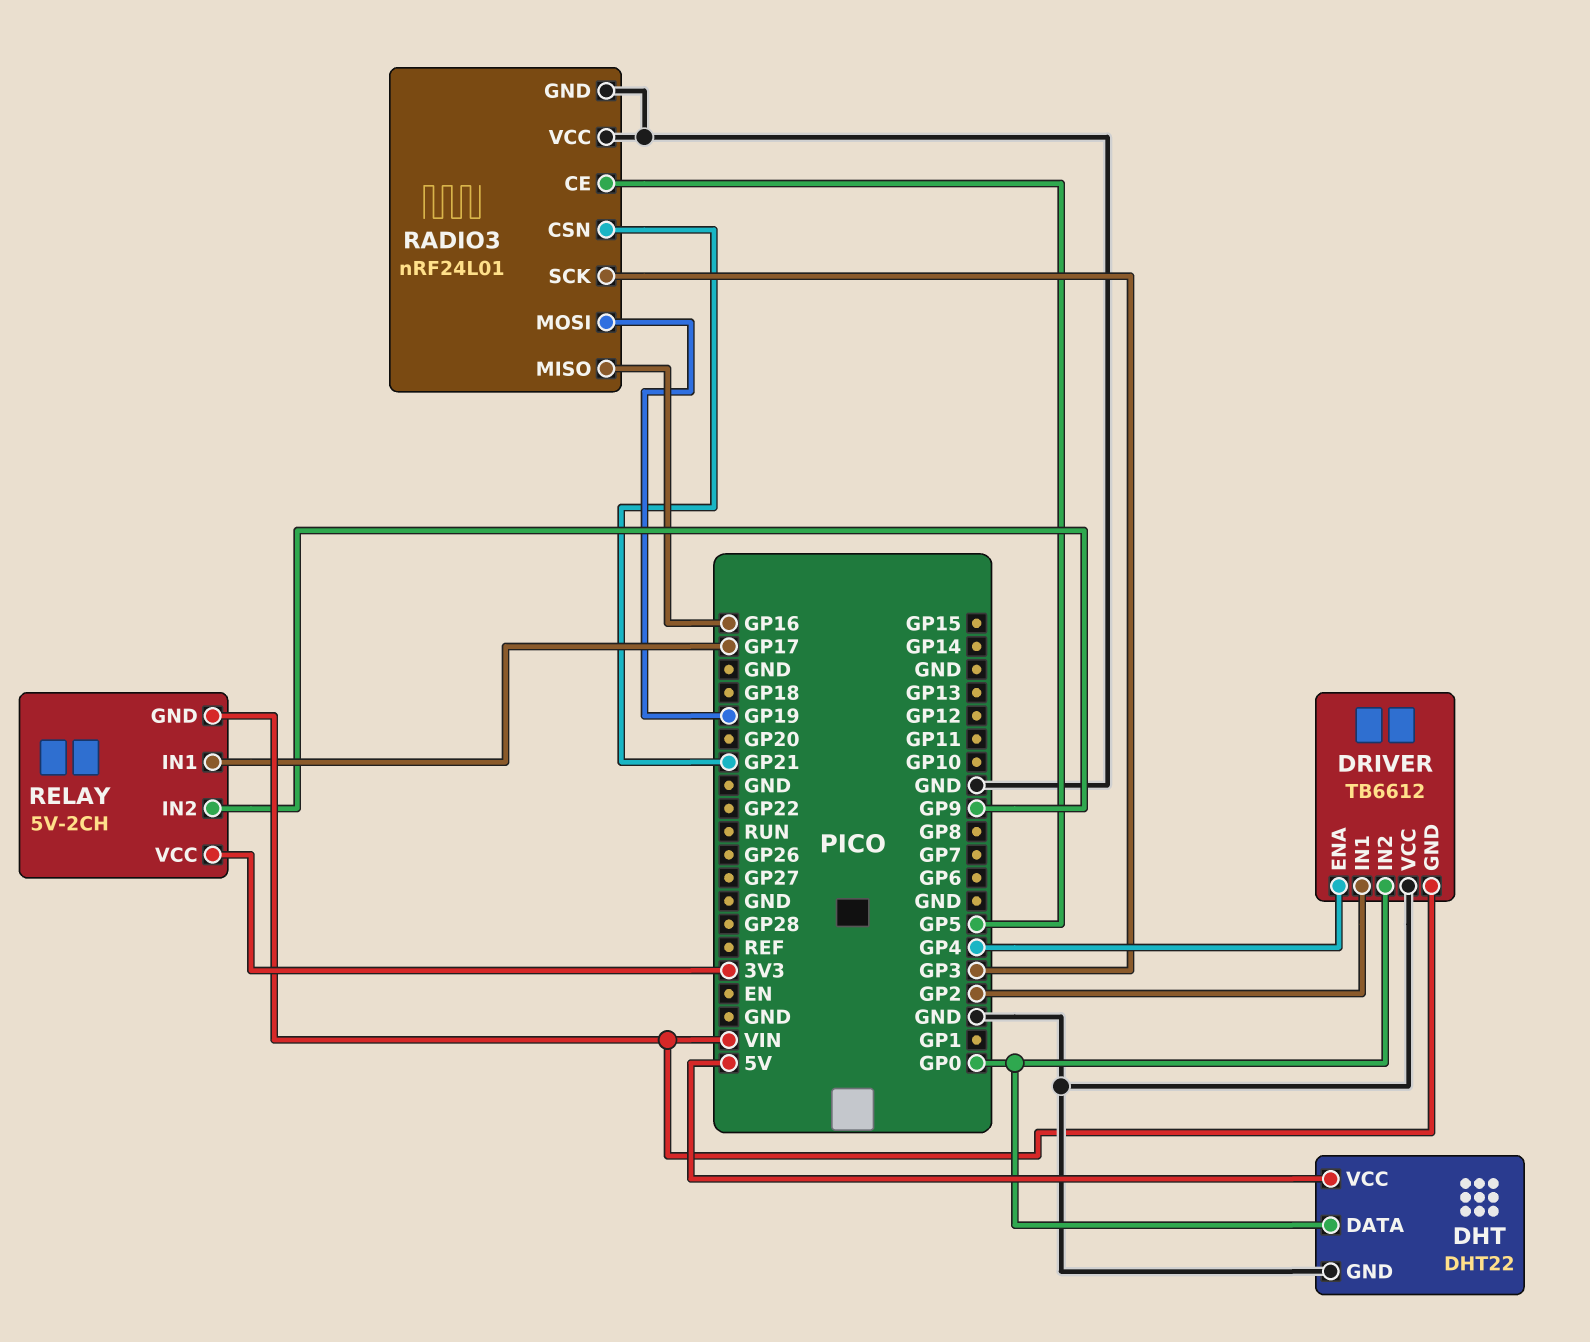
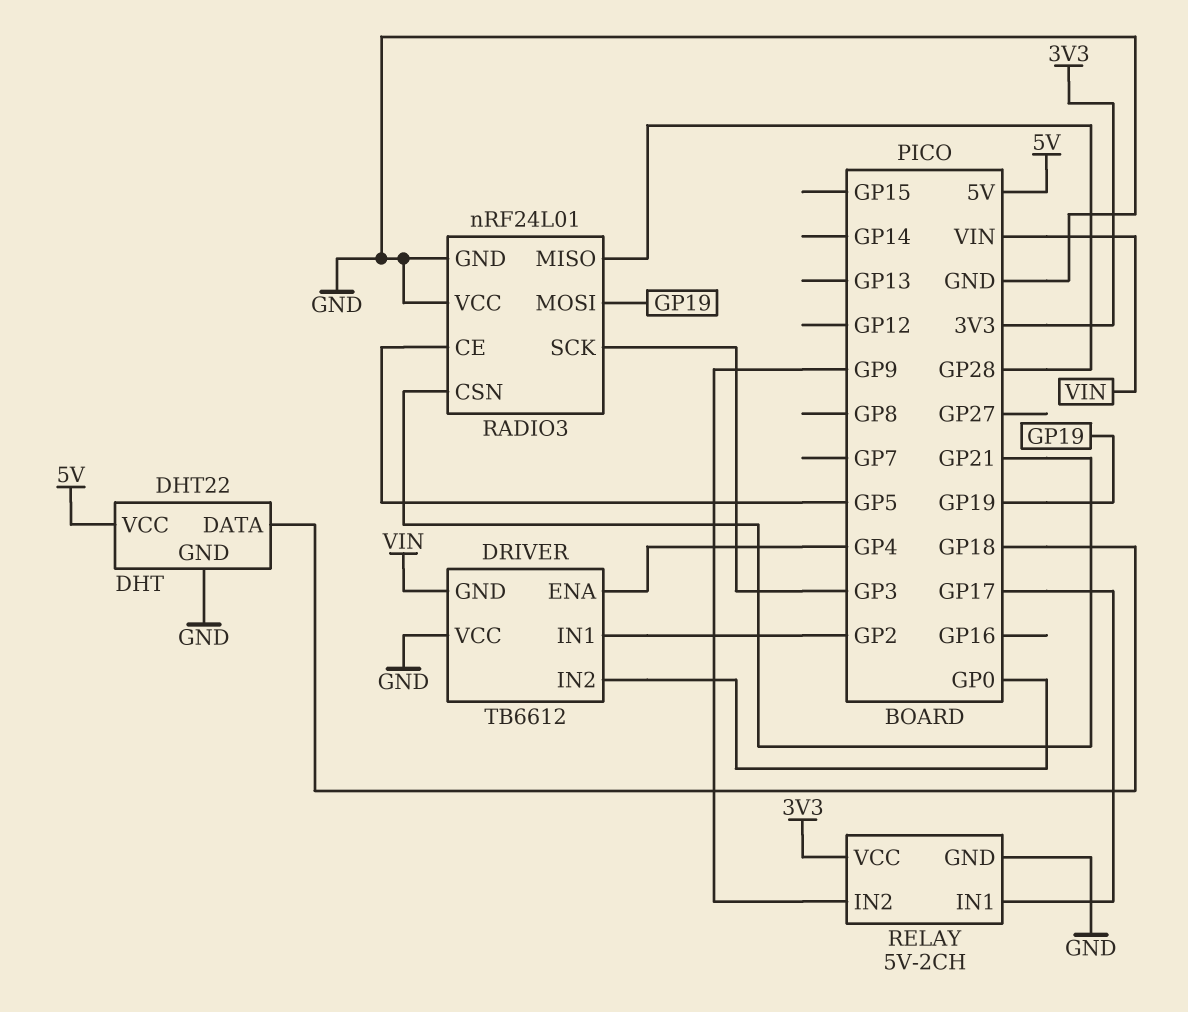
DHT pin DATA: GP0 -> GP18
RADIO3 pin MISO: GP16 -> GP28
RELAY pin GND: VIN -> GND

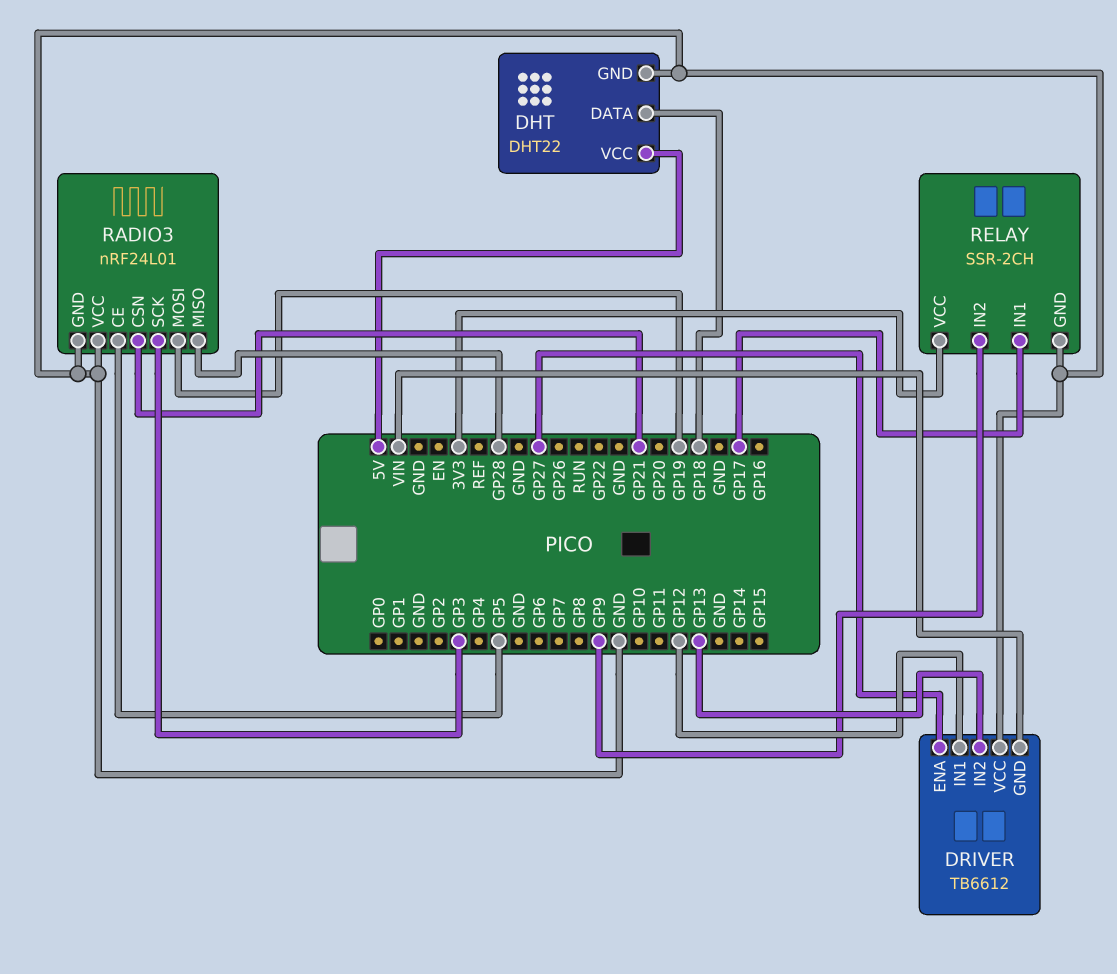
DRIVER pin ENA: GP4 -> GP27
DRIVER pin IN1: GP2 -> GP12
DRIVER pin IN2: GP0 -> GP13
RELAY: 5V-2CH -> SSR-2CH

